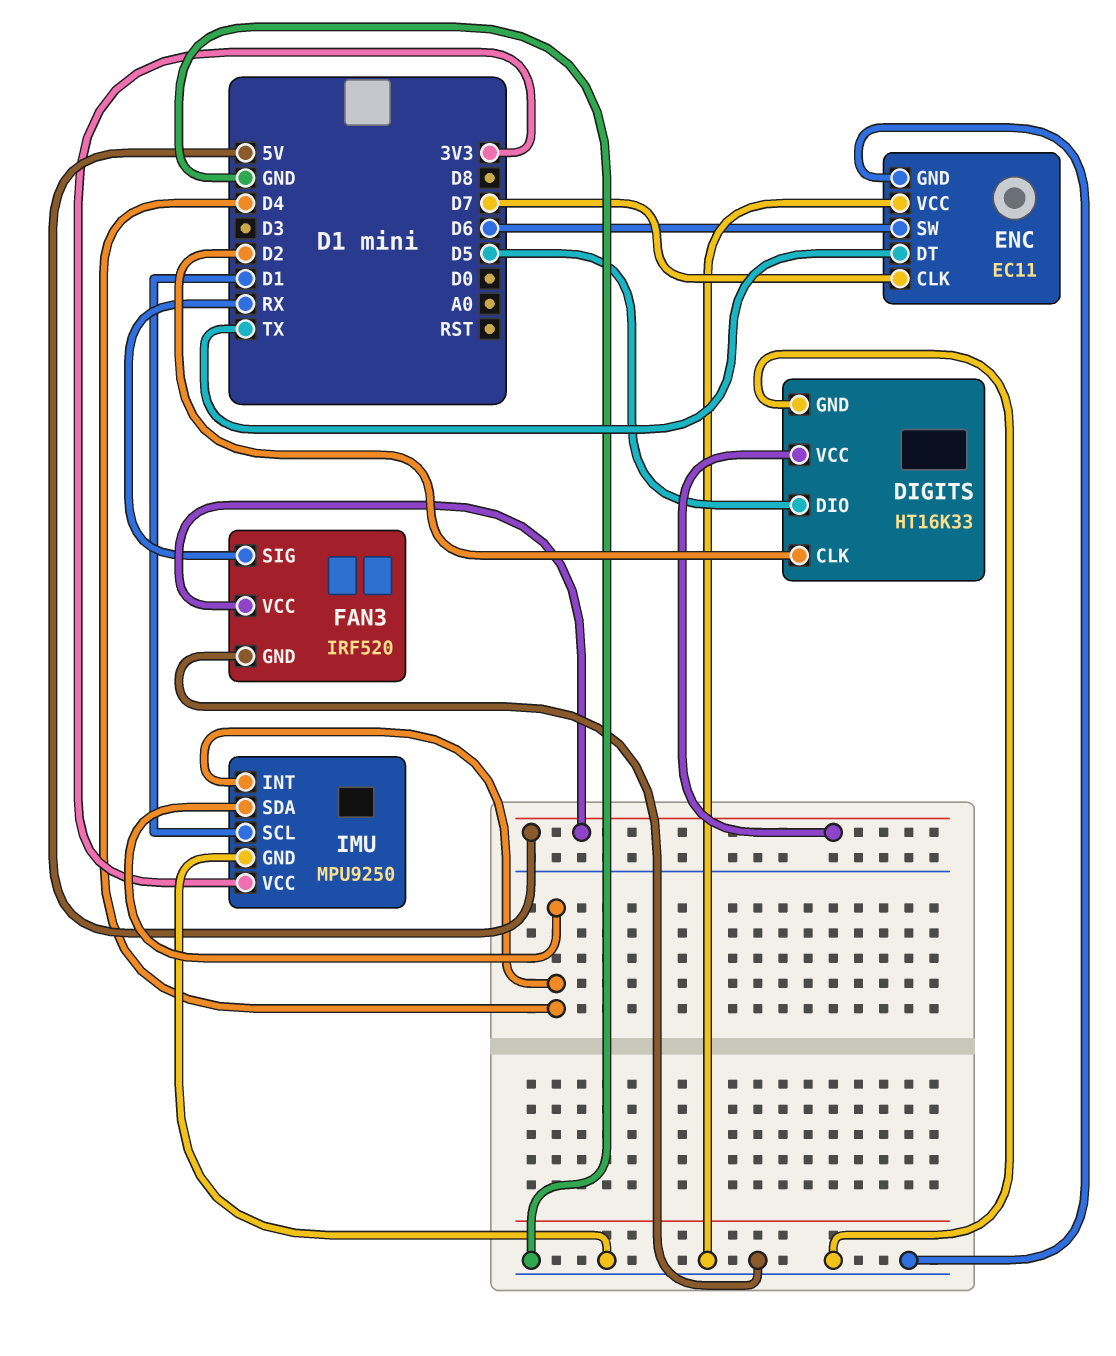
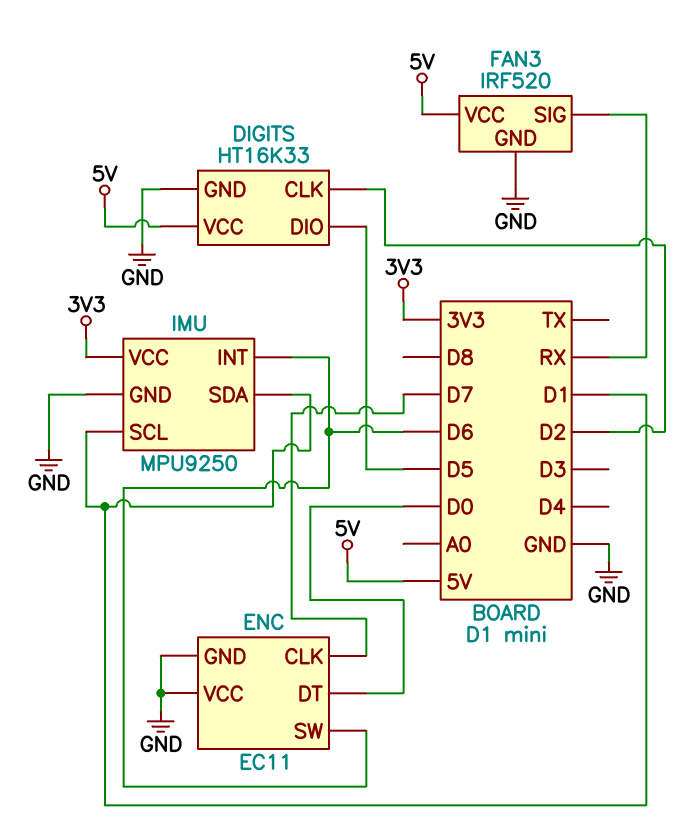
ENC pin DT: TX -> D0
IMU pin INT: D4 -> D6
IMU pin SDA: D4 -> D1

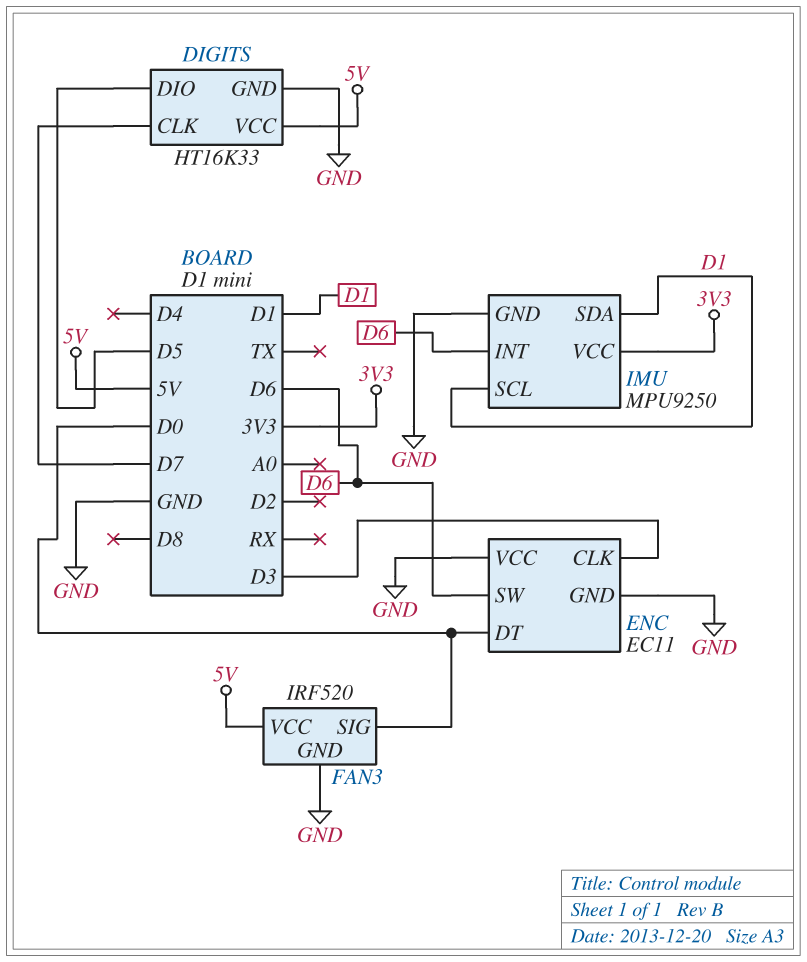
DIGITS pin CLK: D2 -> D7
ENC pin CLK: D7 -> D3
FAN3 pin SIG: RX -> D0

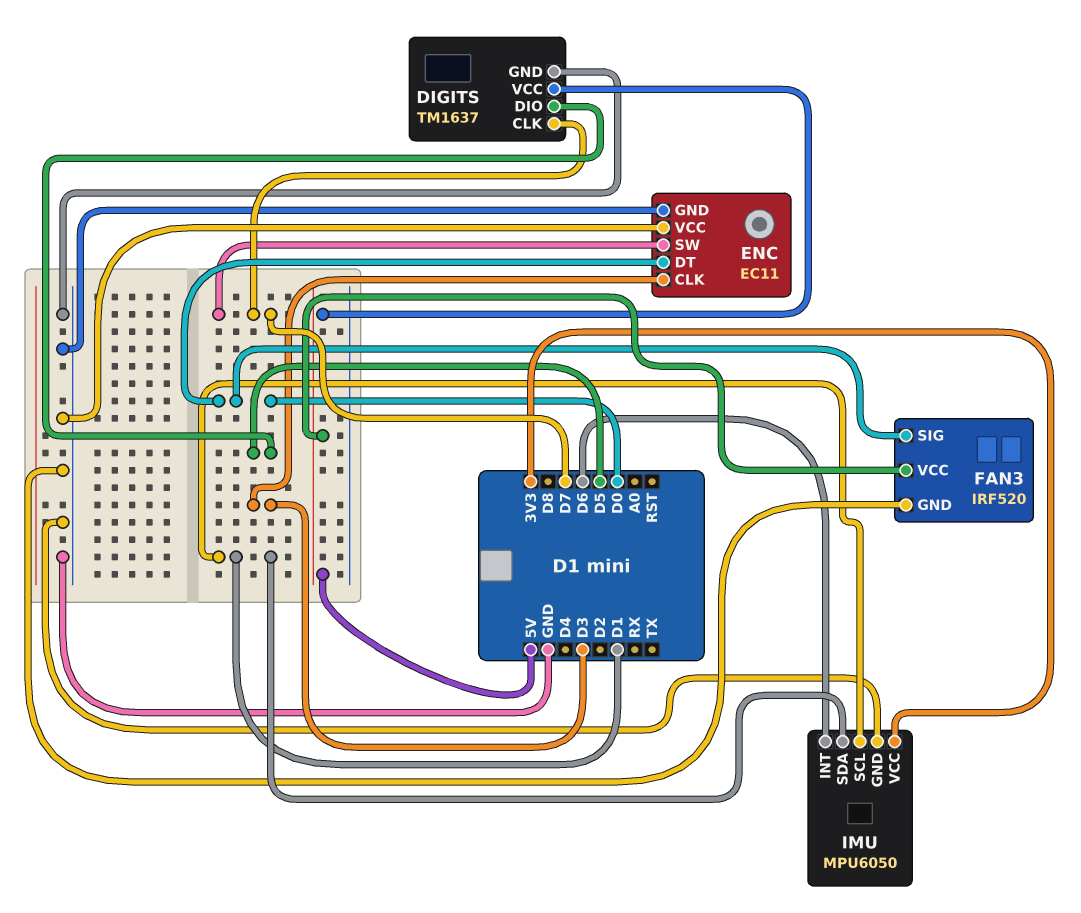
DIGITS: HT16K33 -> TM1637
ENC pin SW: D6 -> D7
IMU: MPU9250 -> MPU6050

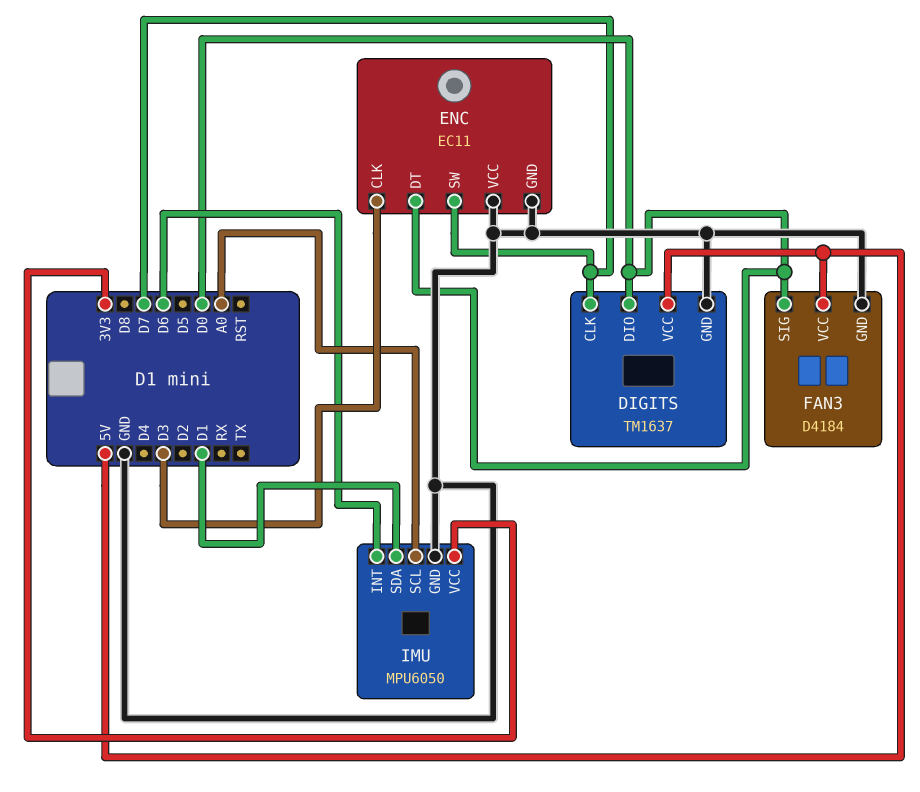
DIGITS pin DIO: D5 -> D0
FAN3: IRF520 -> D4184
IMU pin SCL: D1 -> A0

